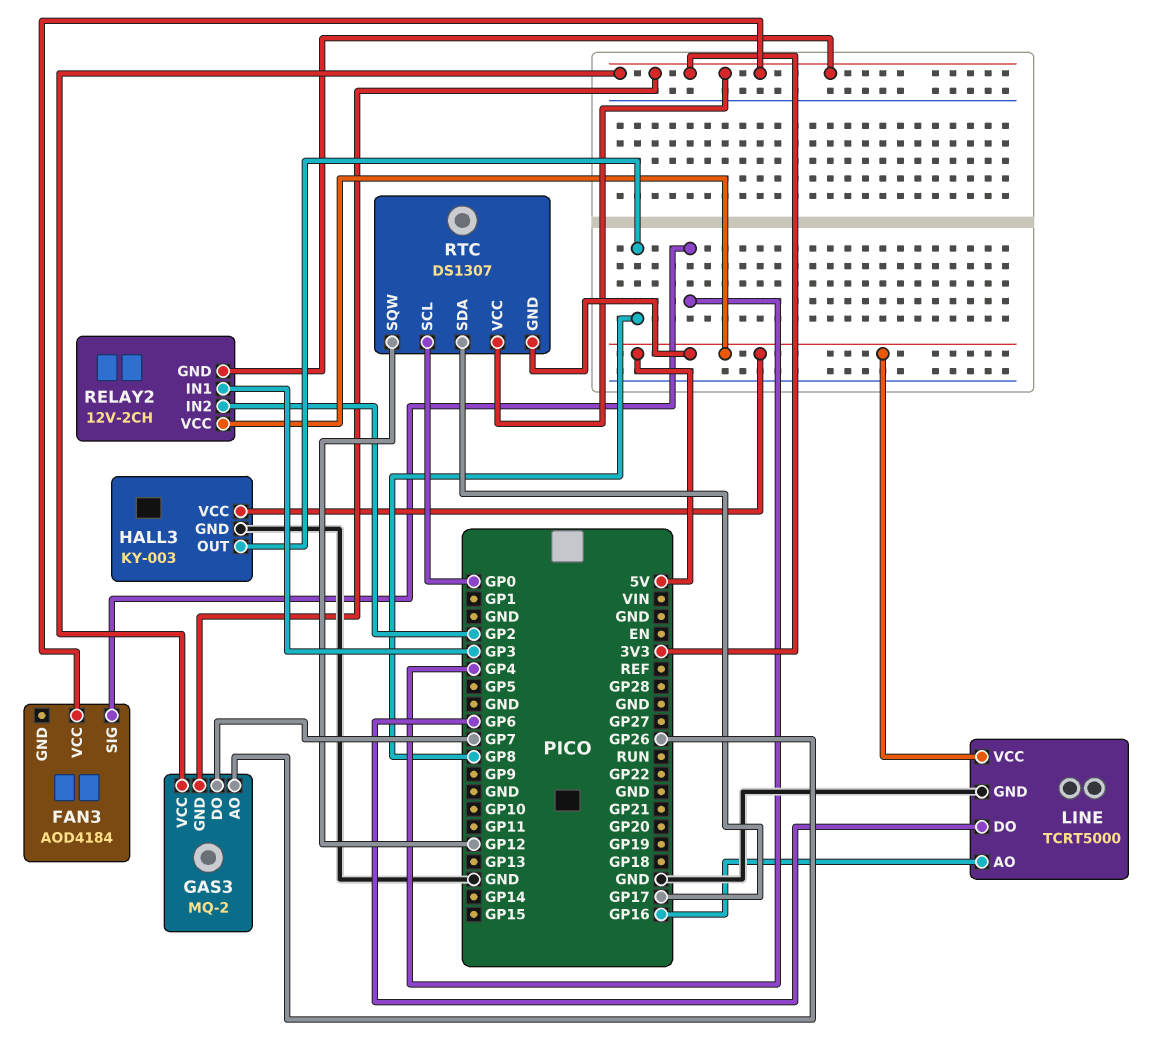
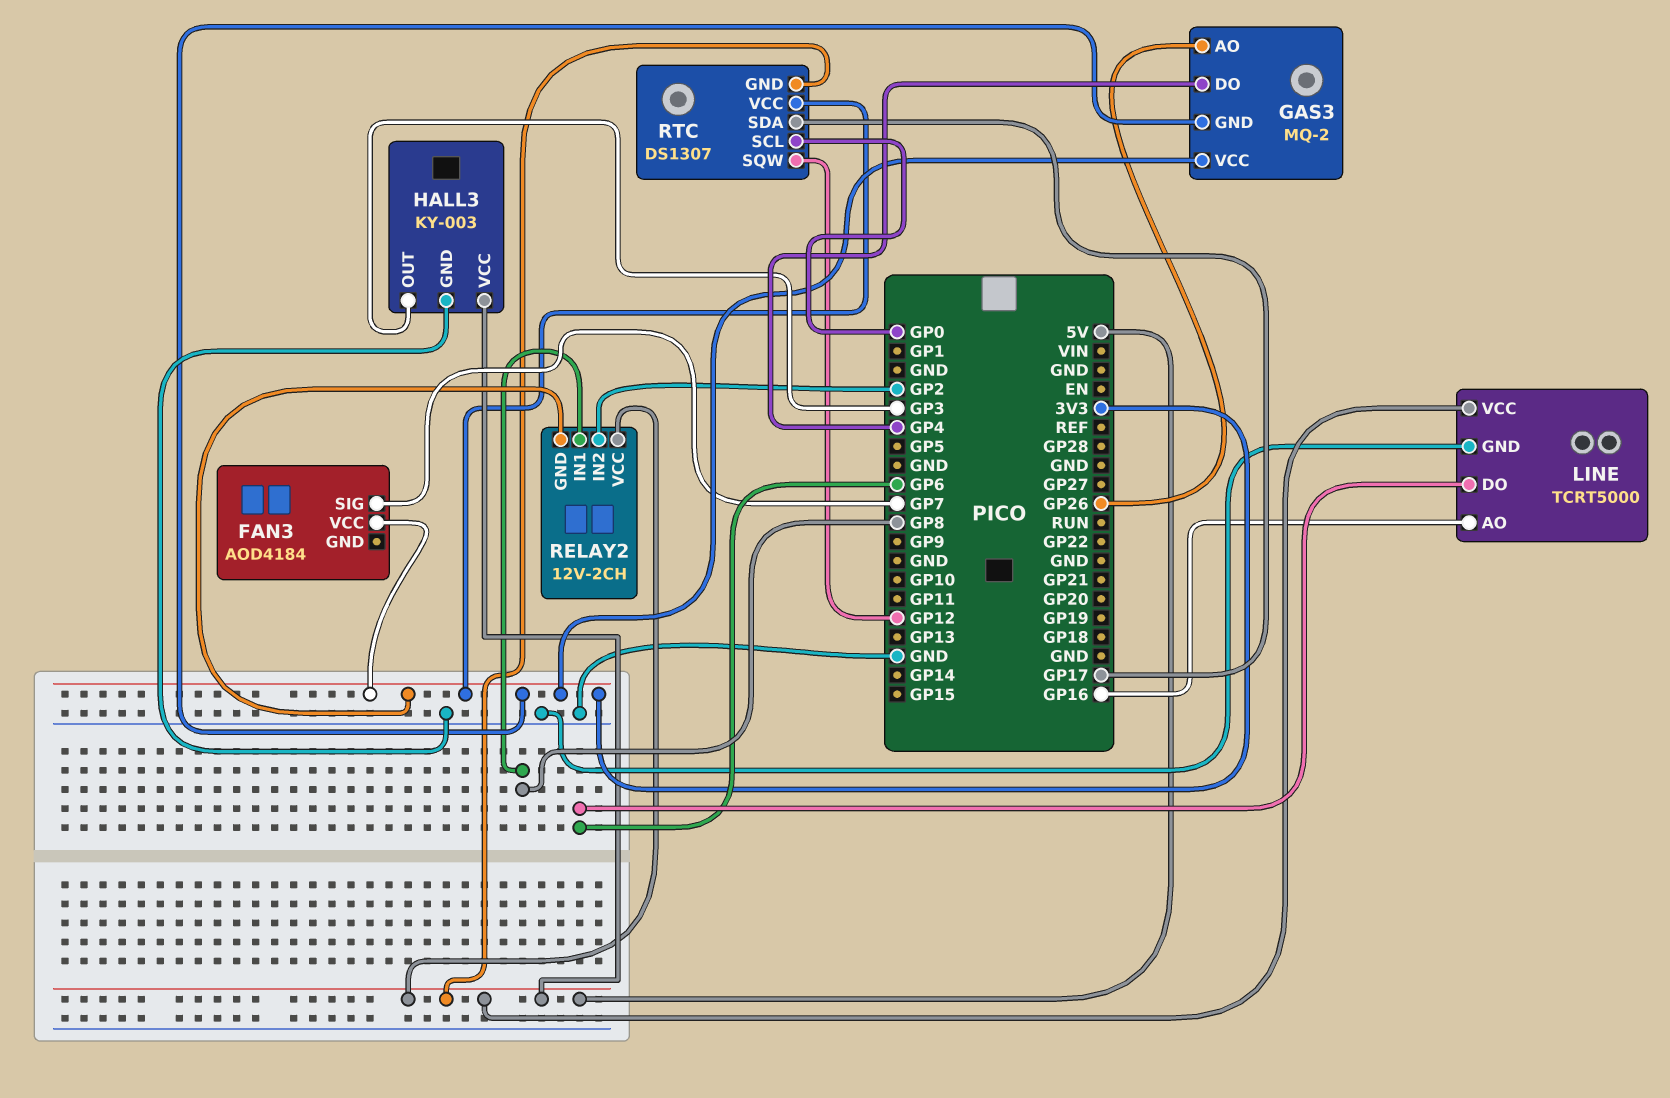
FAN3 pin SIG: GP4 -> GP7
GAS3 pin DO: GP7 -> GP4
HALL3 pin OUT: GP8 -> GP3
RELAY2 pin IN1: GP3 -> GP8

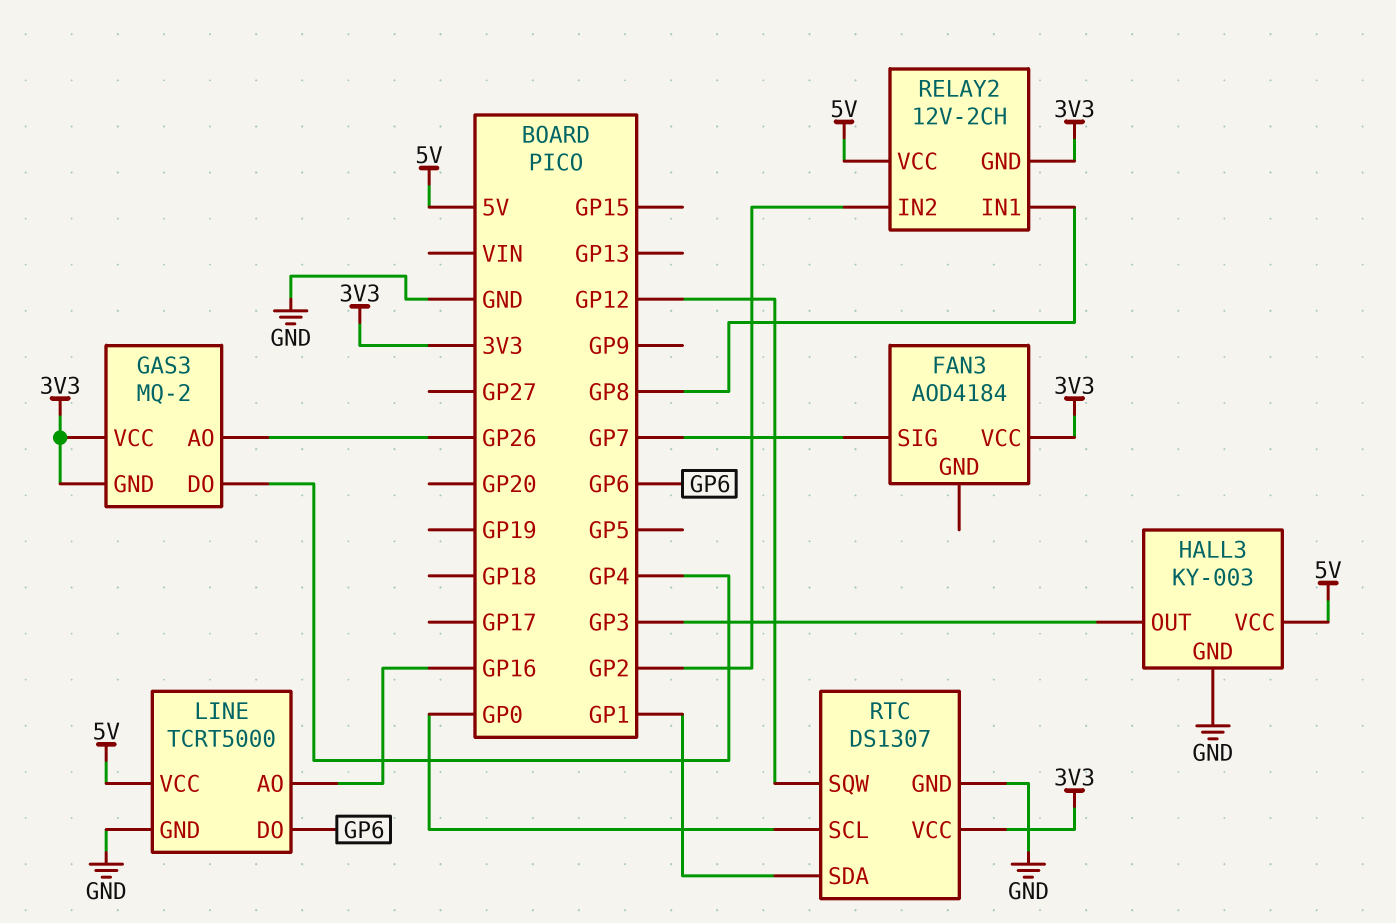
RTC pin GND: 5V -> GND
RTC pin SDA: GP17 -> GP1

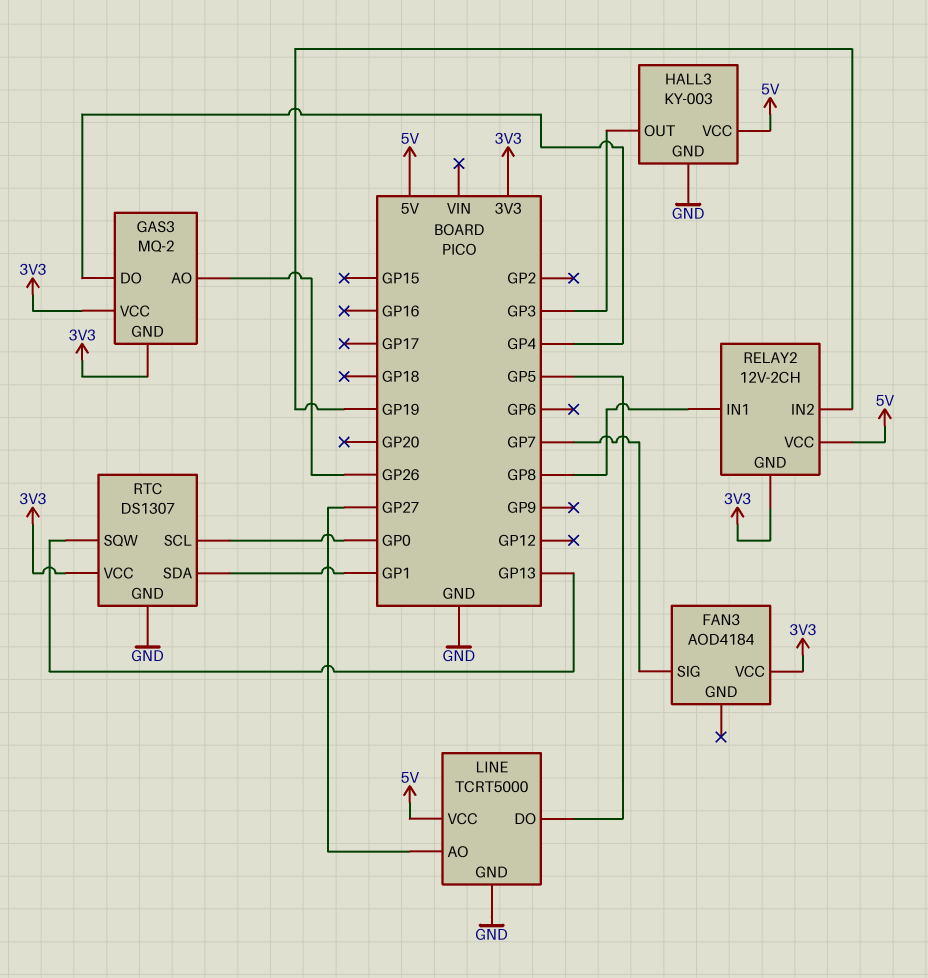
LINE pin AO: GP16 -> GP27
LINE pin DO: GP6 -> GP5
RELAY2 pin IN2: GP2 -> GP19
RTC pin SQW: GP12 -> GP13

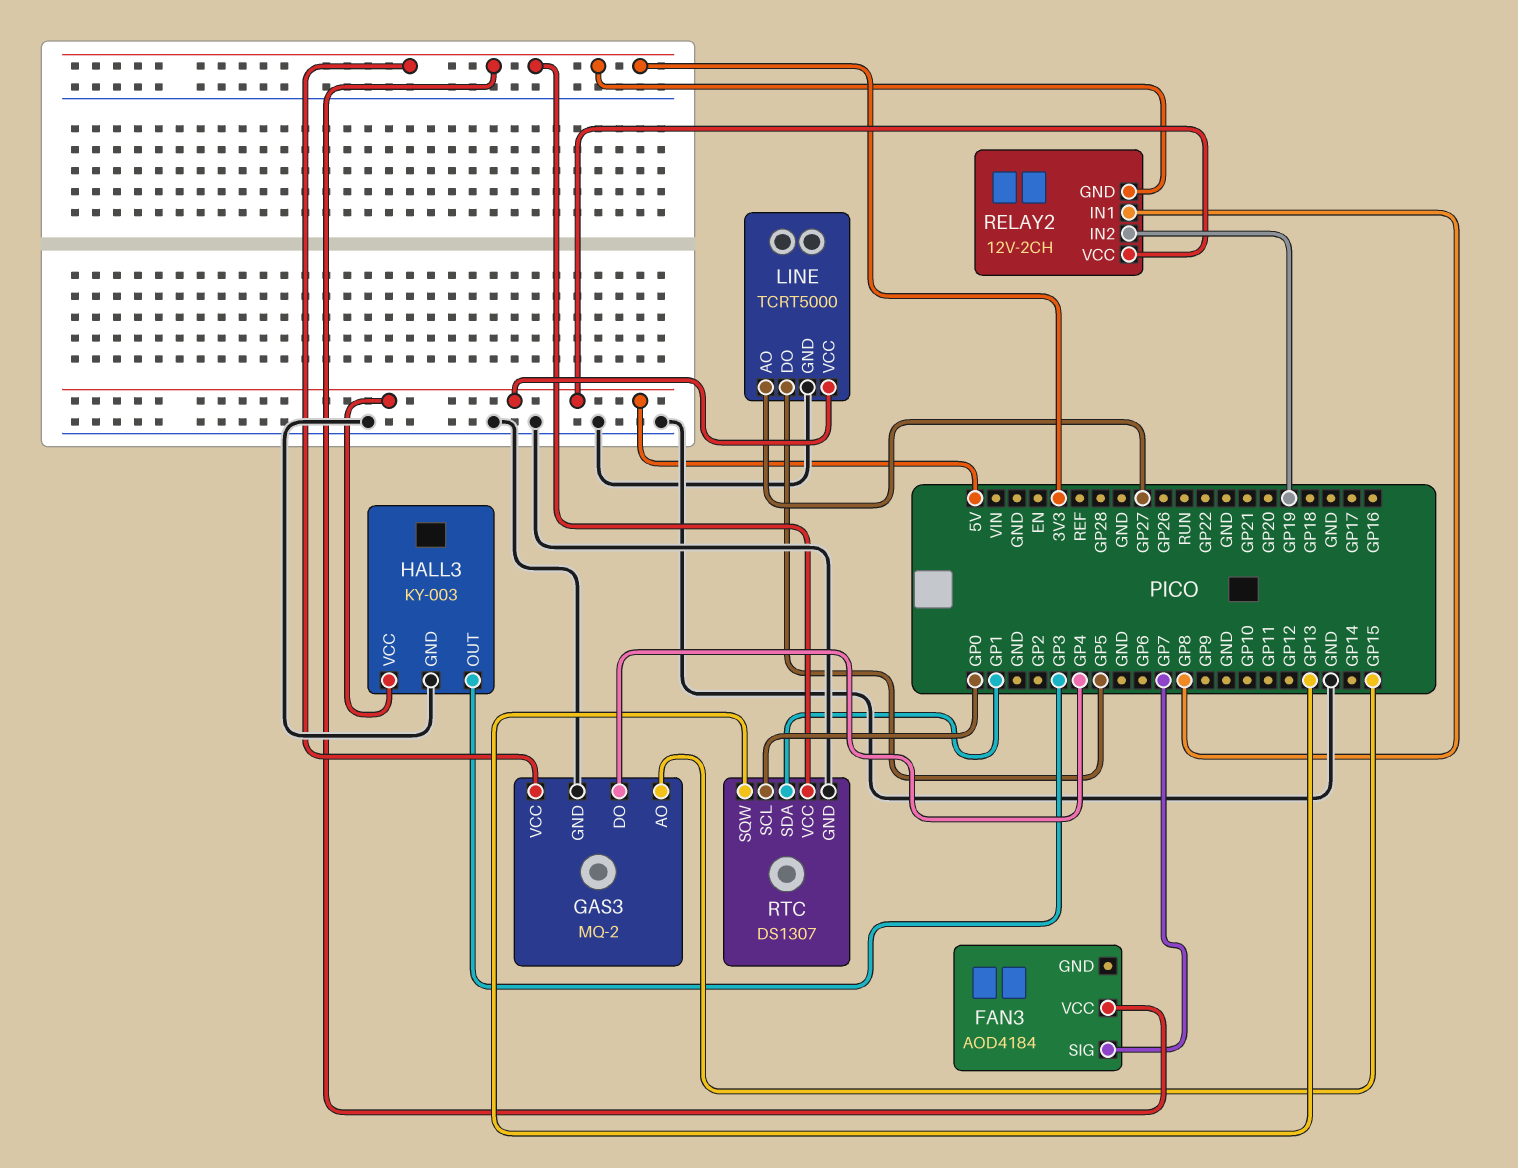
GAS3 pin AO: GP26 -> GP15
GAS3 pin GND: 3V3 -> GND

